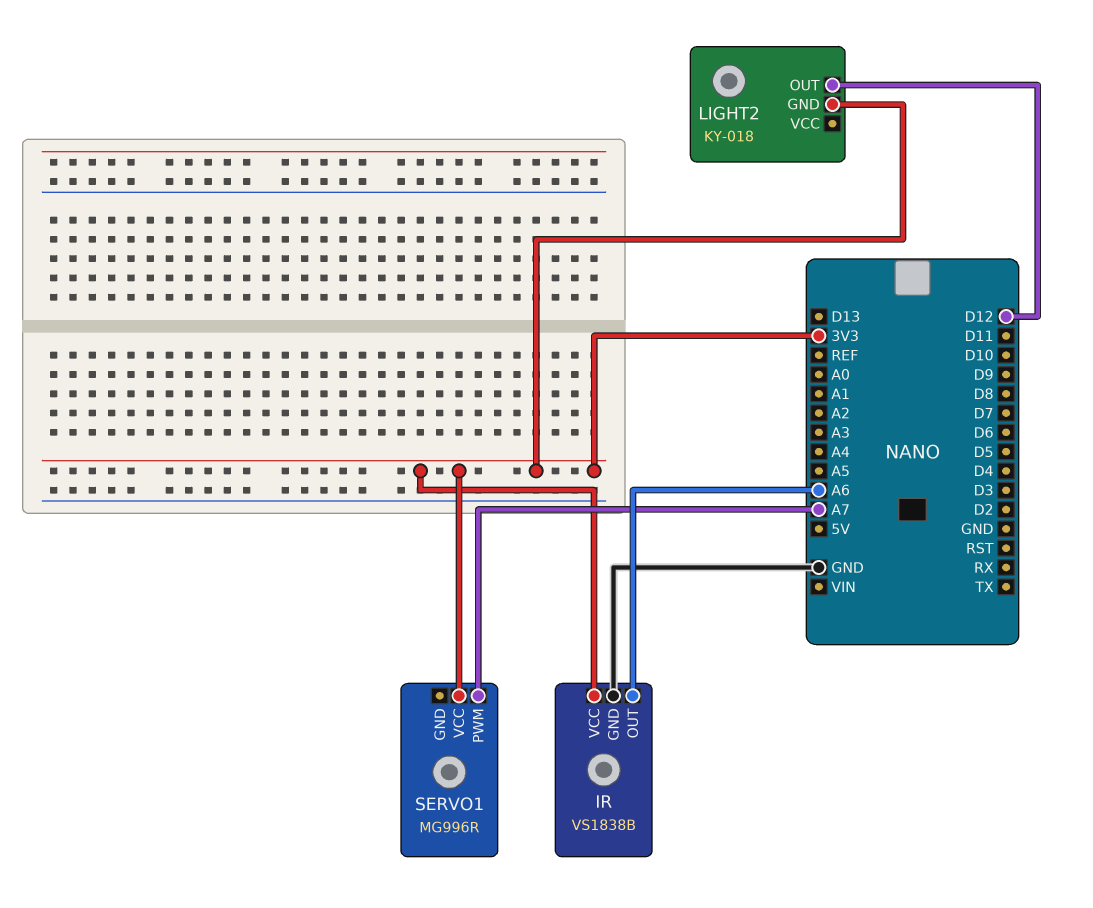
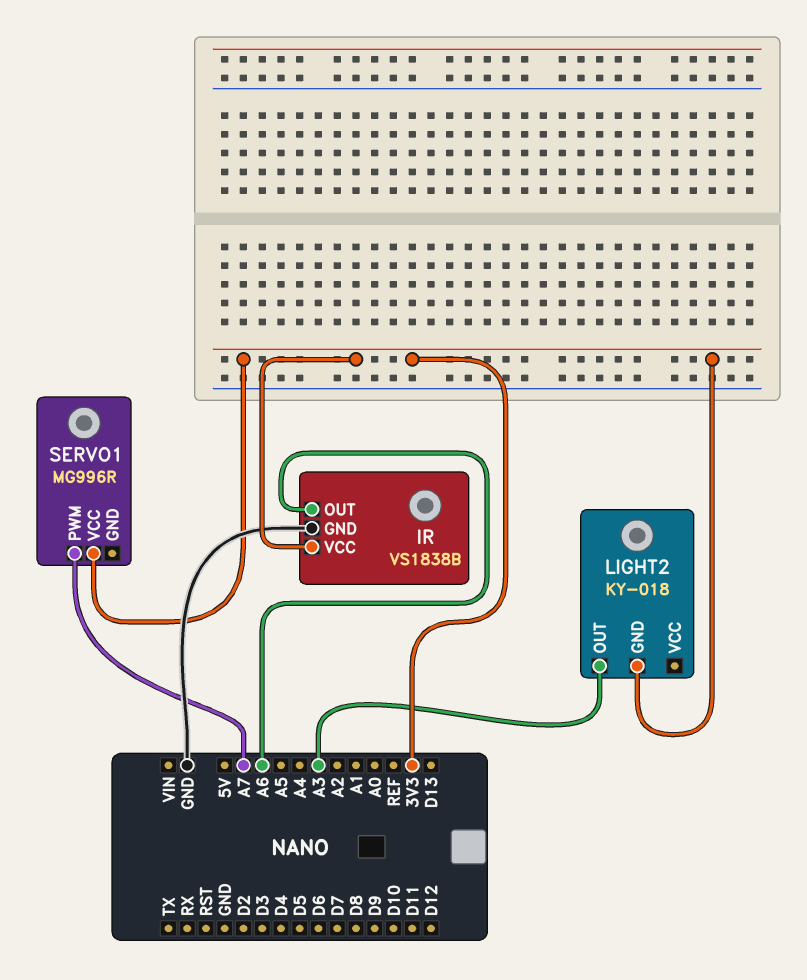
LIGHT2 pin OUT: D12 -> A3

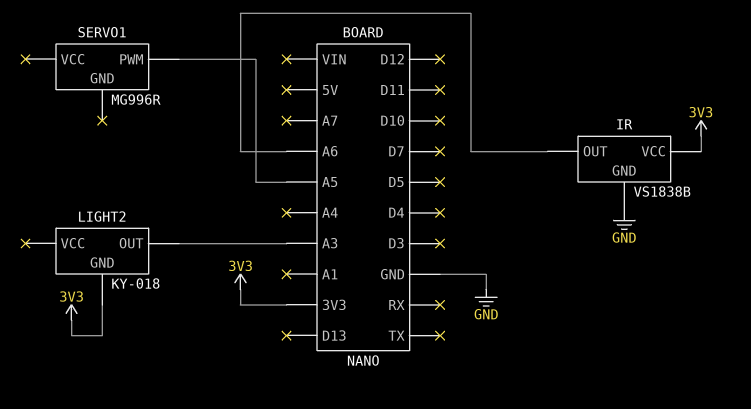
SERVO1 pin PWM: A7 -> A5
SERVO1 pin VCC: 3V3 -> none

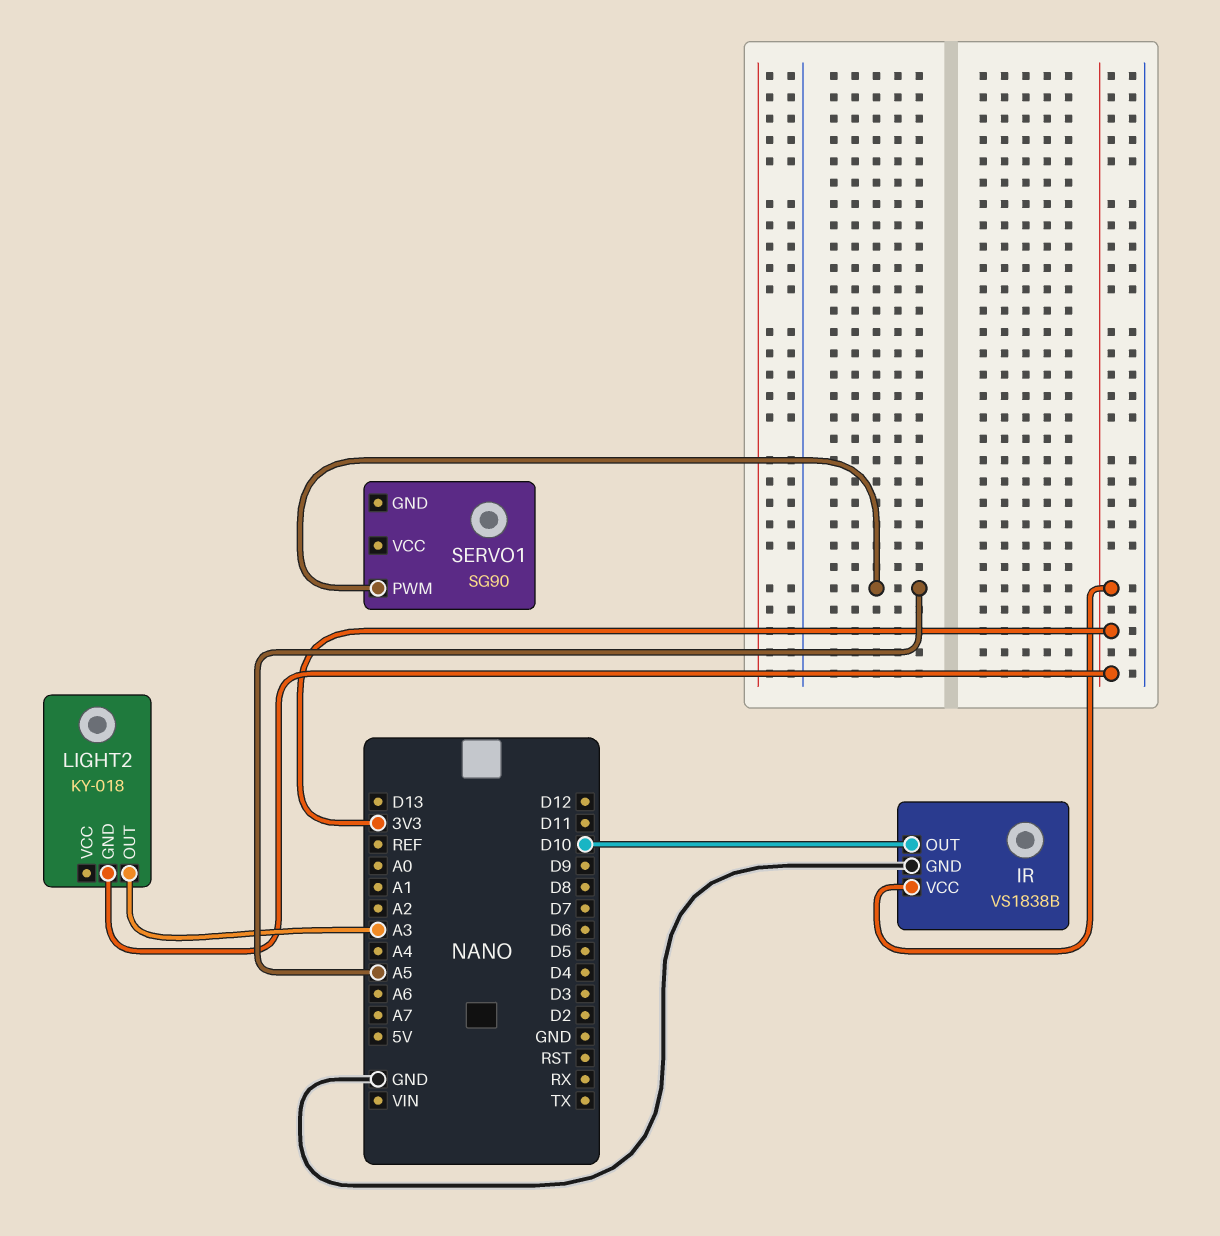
IR pin OUT: A6 -> D10
SERVO1: MG996R -> SG90

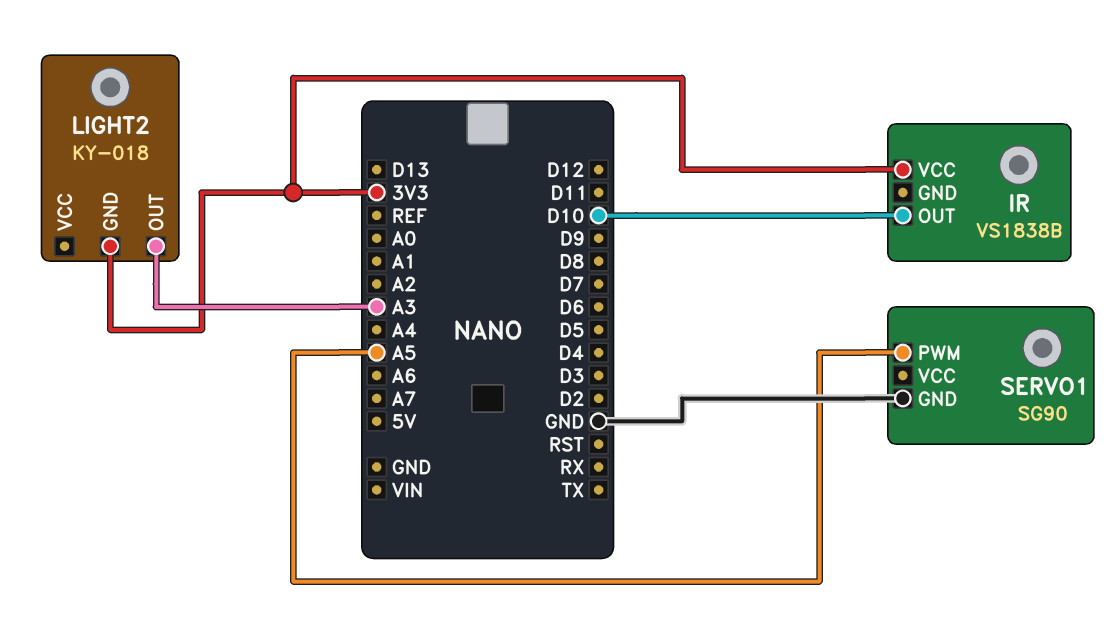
IR pin GND: GND -> none
SERVO1 pin GND: none -> GND

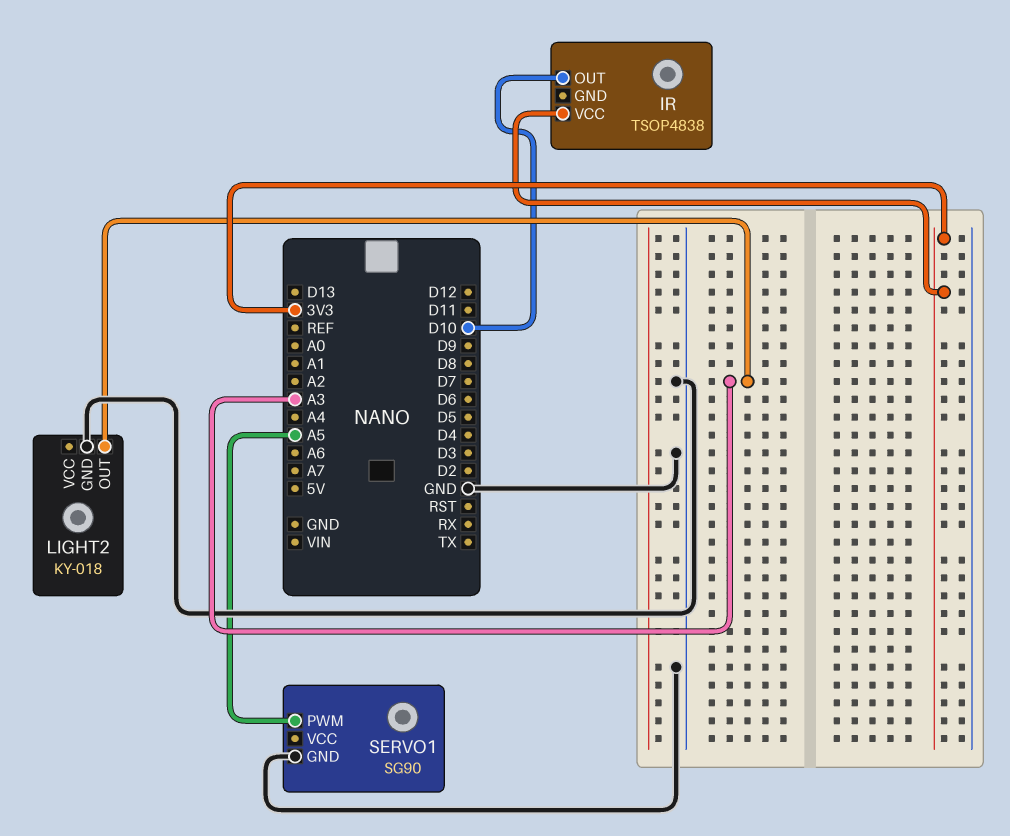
IR: VS1838B -> TSOP4838
LIGHT2 pin GND: 3V3 -> GND

